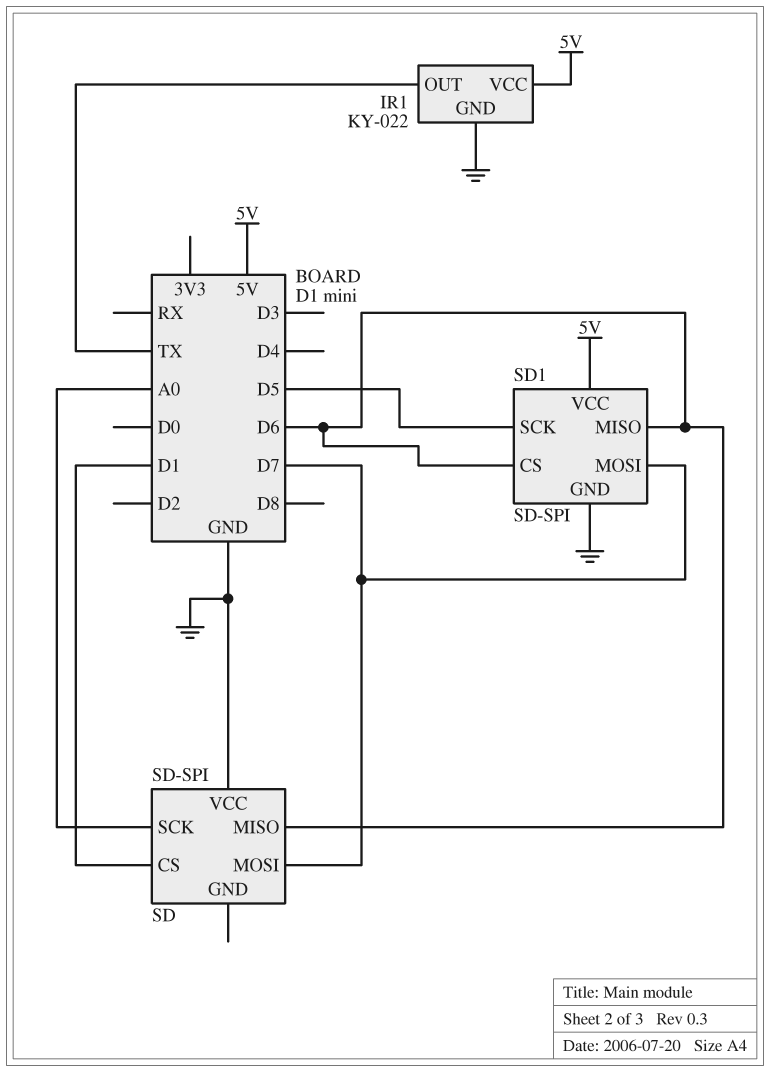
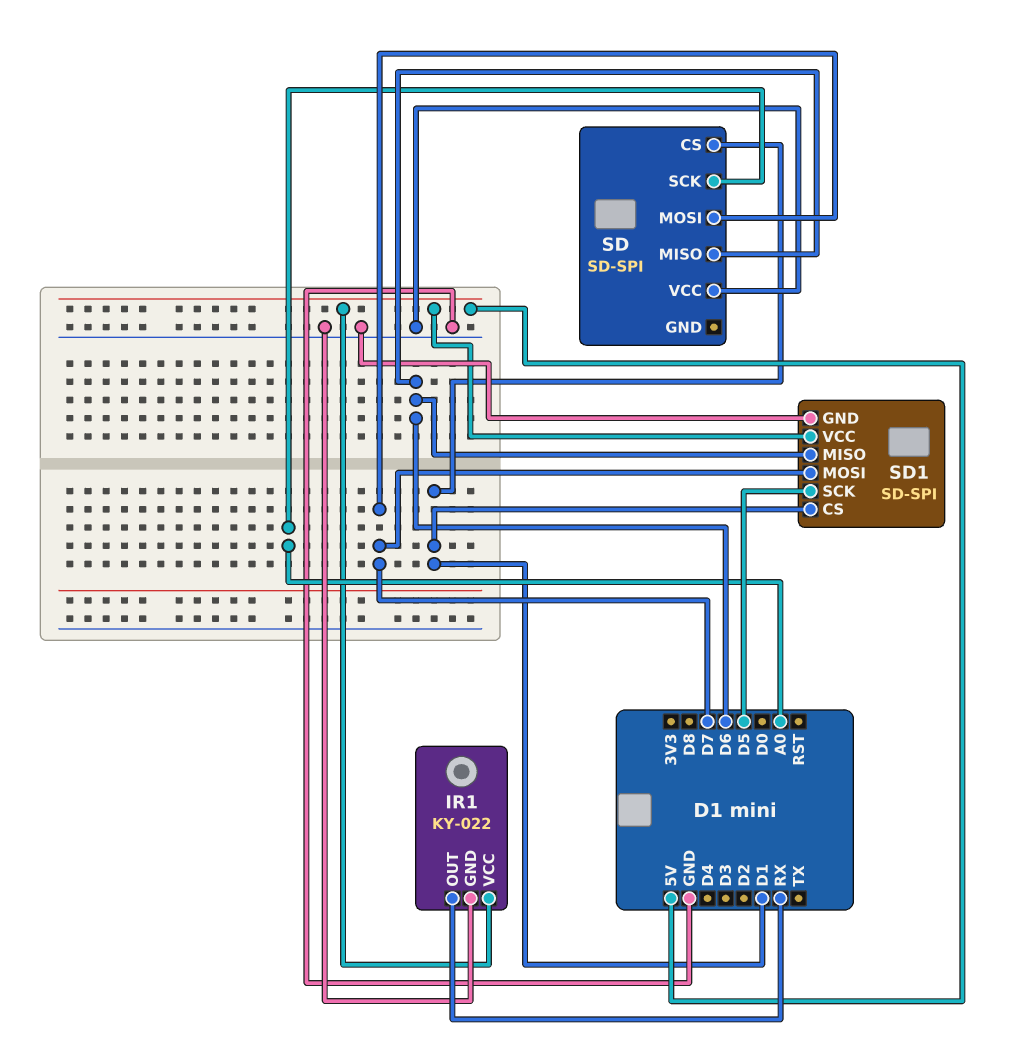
IR1 pin OUT: TX -> RX
SD1 pin CS: D6 -> D1

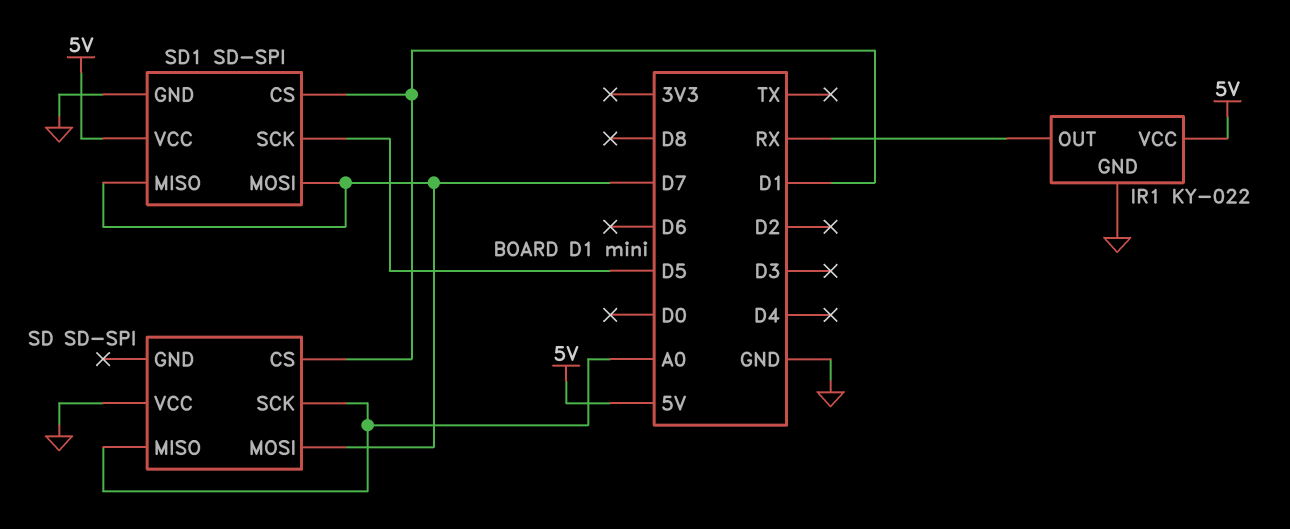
SD pin MISO: D6 -> A0
SD1 pin MISO: D6 -> D7

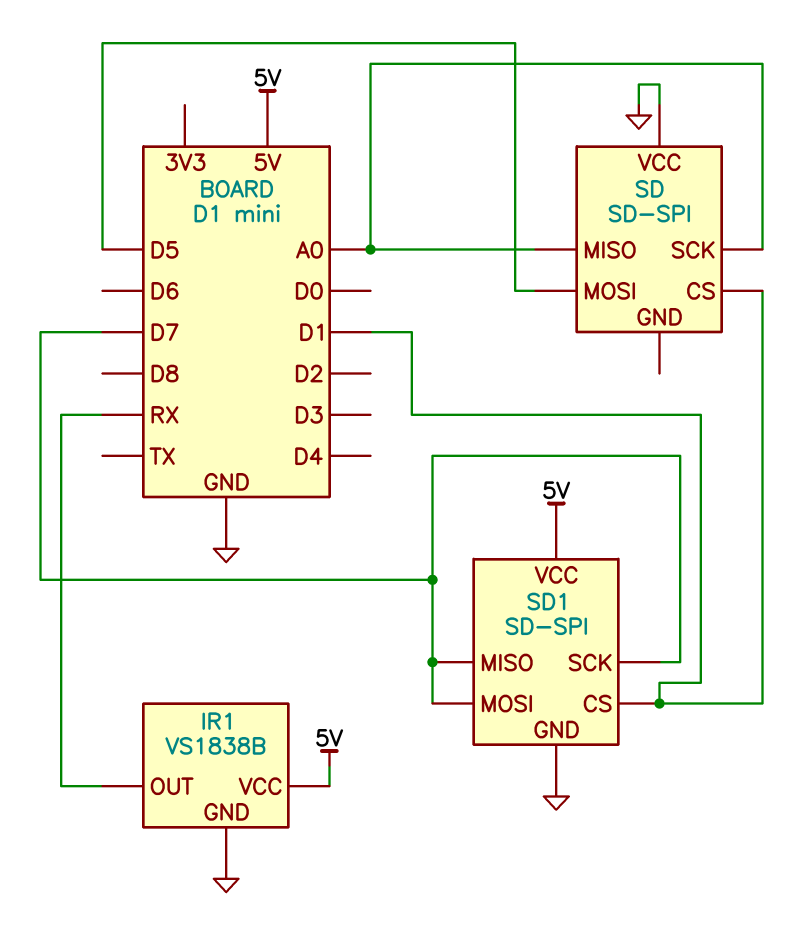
IR1: KY-022 -> VS1838B
SD pin MOSI: D7 -> D5
SD1 pin SCK: D5 -> D7

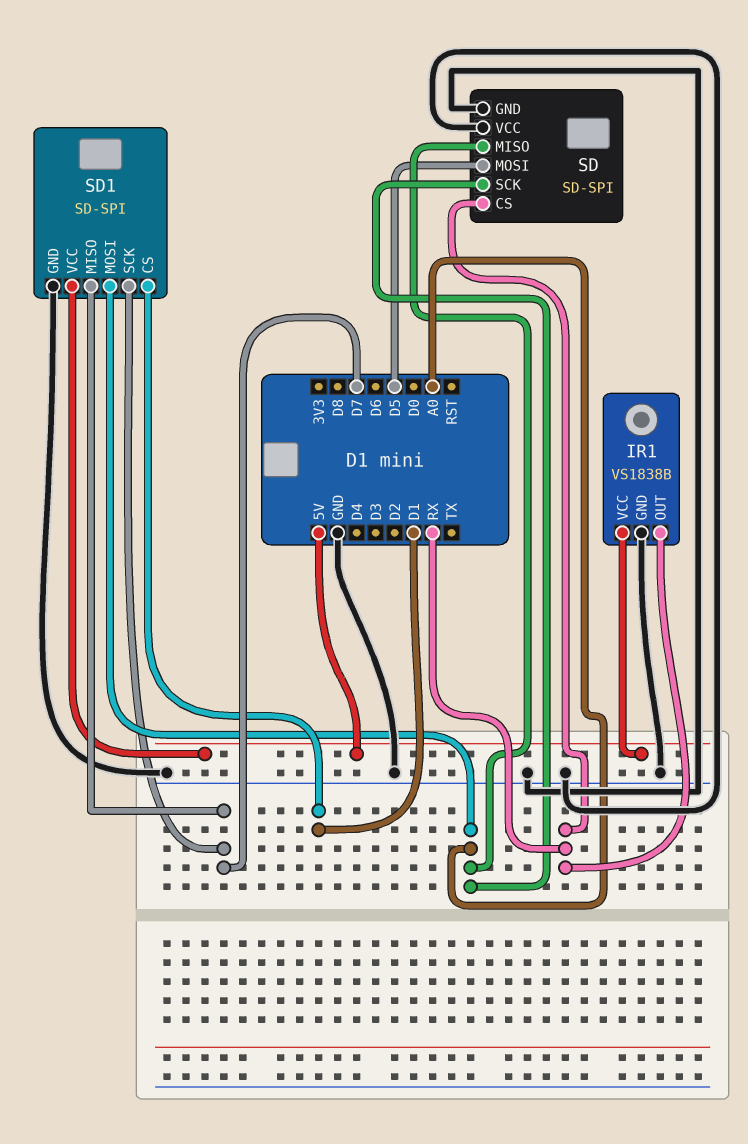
SD pin CS: D1 -> RX
SD pin GND: none -> GND
SD1 pin MOSI: D7 -> A0

